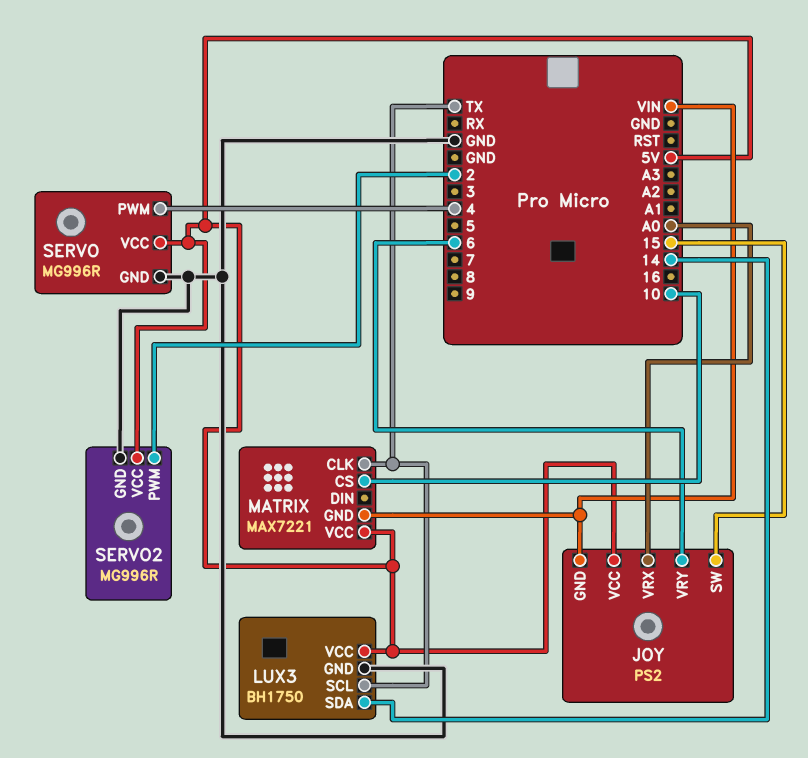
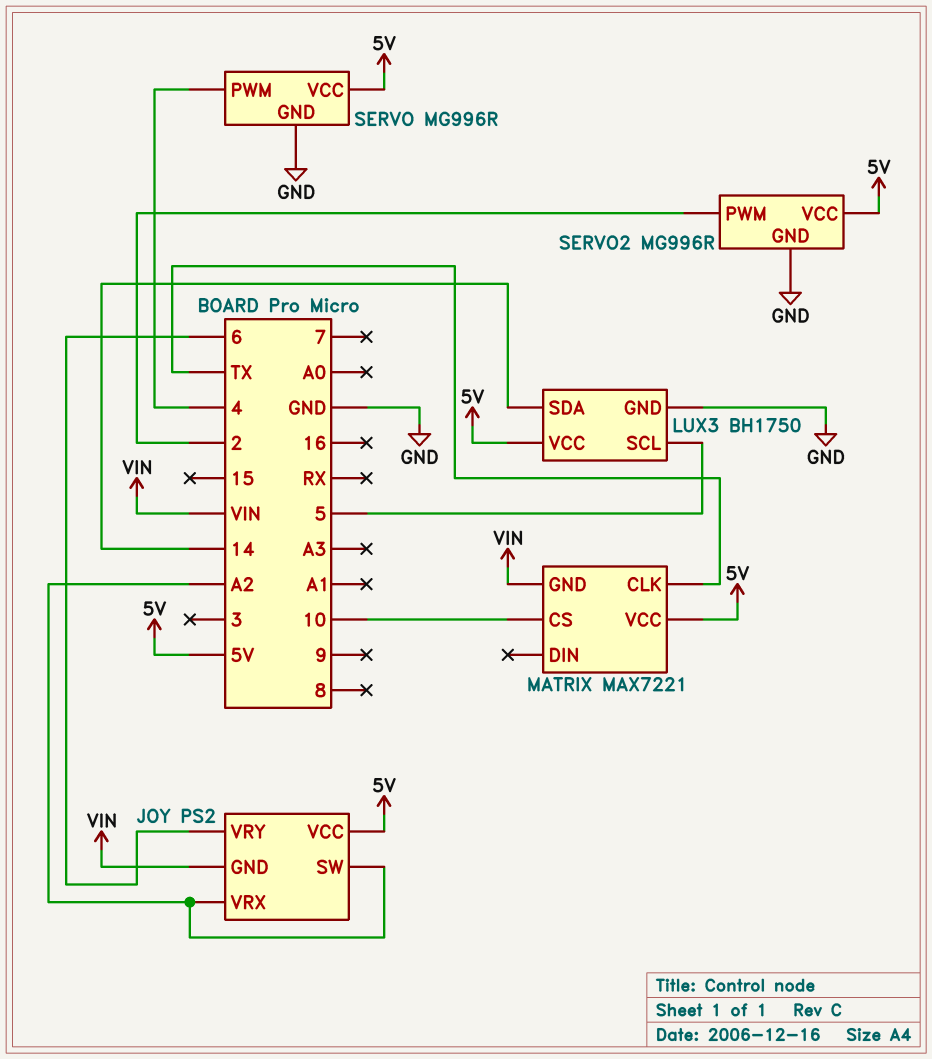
JOY pin SW: 15 -> A2
JOY pin VRX: A0 -> A2
LUX3 pin SCL: TX -> 5

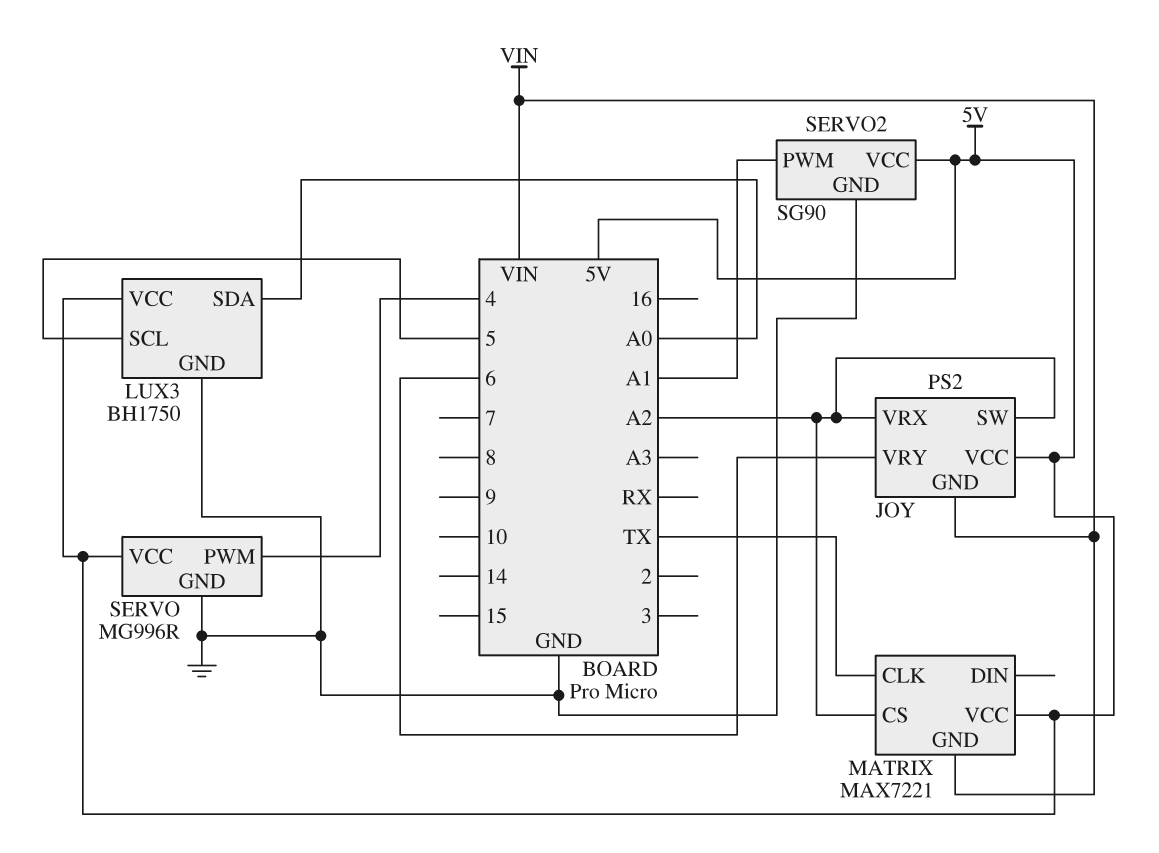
LUX3 pin SDA: 14 -> A0
MATRIX pin CS: 10 -> A2
SERVO2: MG996R -> SG90
SERVO2 pin PWM: 2 -> A1

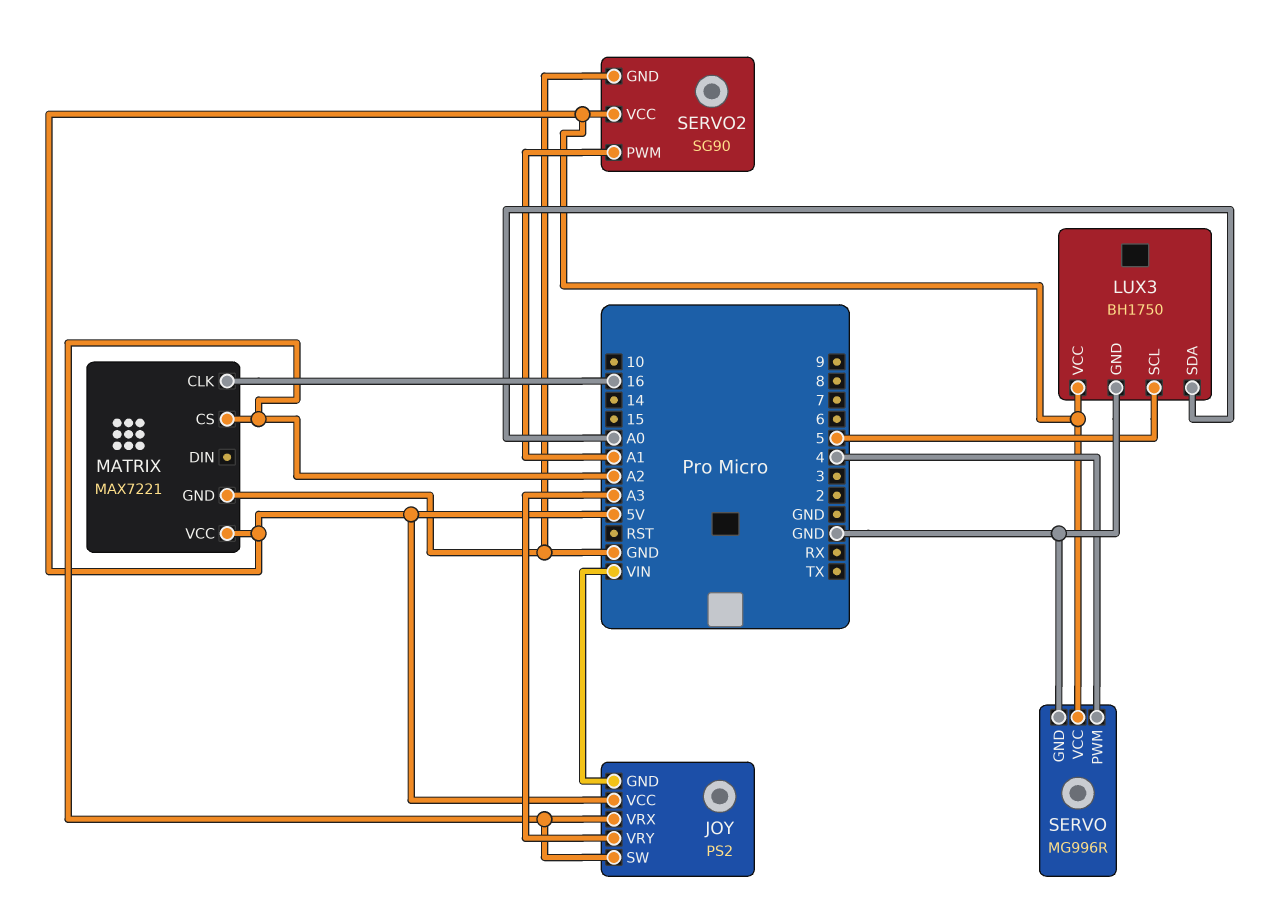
JOY pin VRY: 6 -> A3
MATRIX pin CLK: TX -> 16
MATRIX pin GND: VIN -> GND

